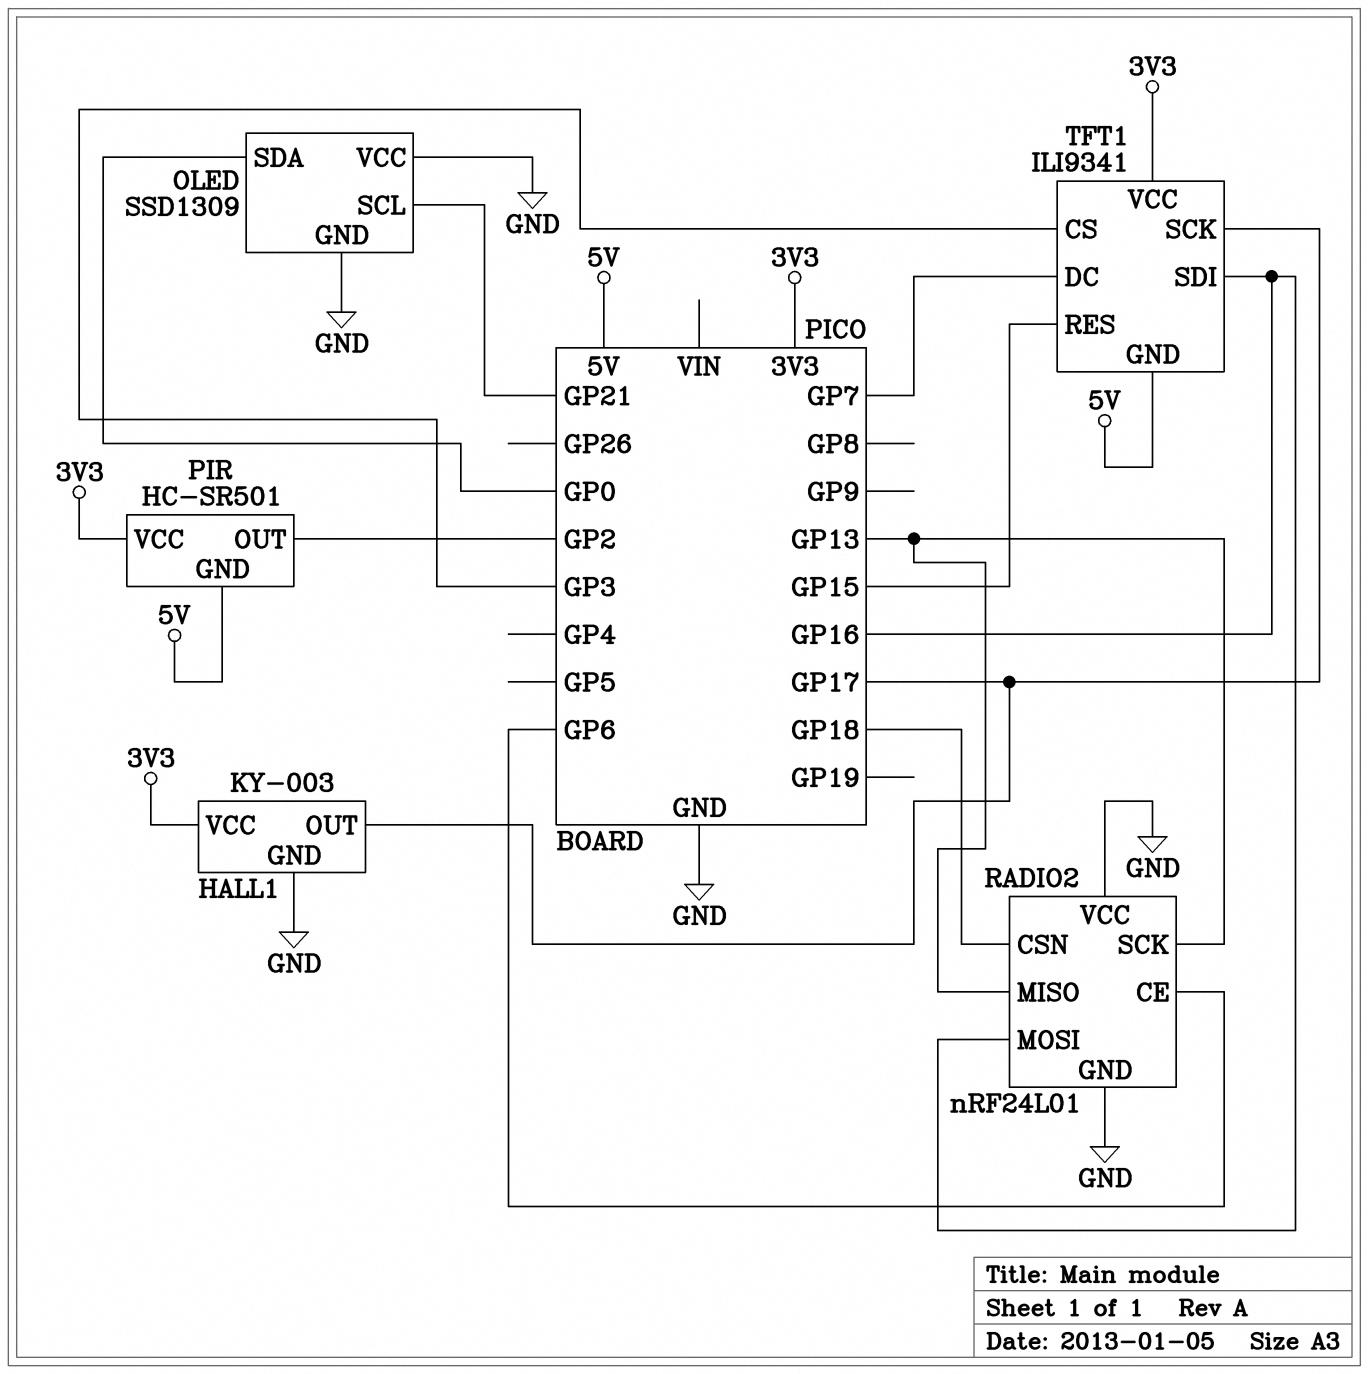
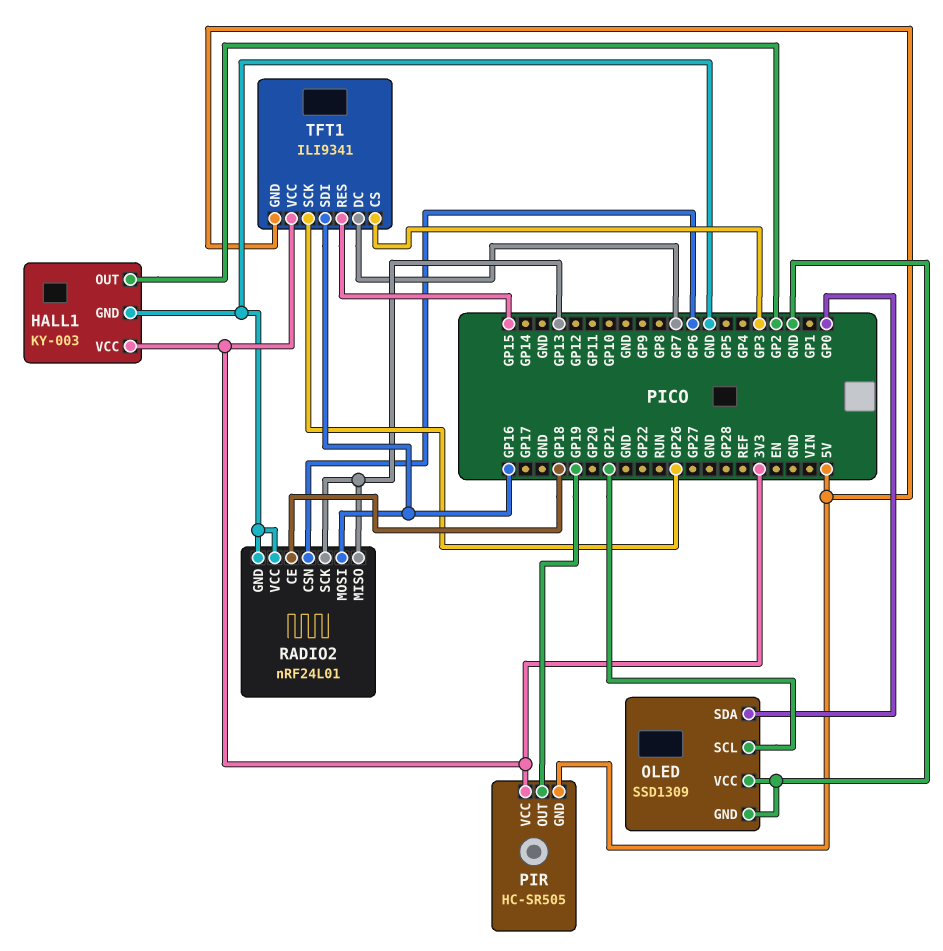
HALL1 pin OUT: GP17 -> GP2
PIR: HC-SR501 -> HC-SR505
PIR pin OUT: GP2 -> GP19
RADIO2 pin CE: GP6 -> GP18
RADIO2 pin CSN: GP18 -> GP6
TFT1 pin SCK: GP17 -> GP26

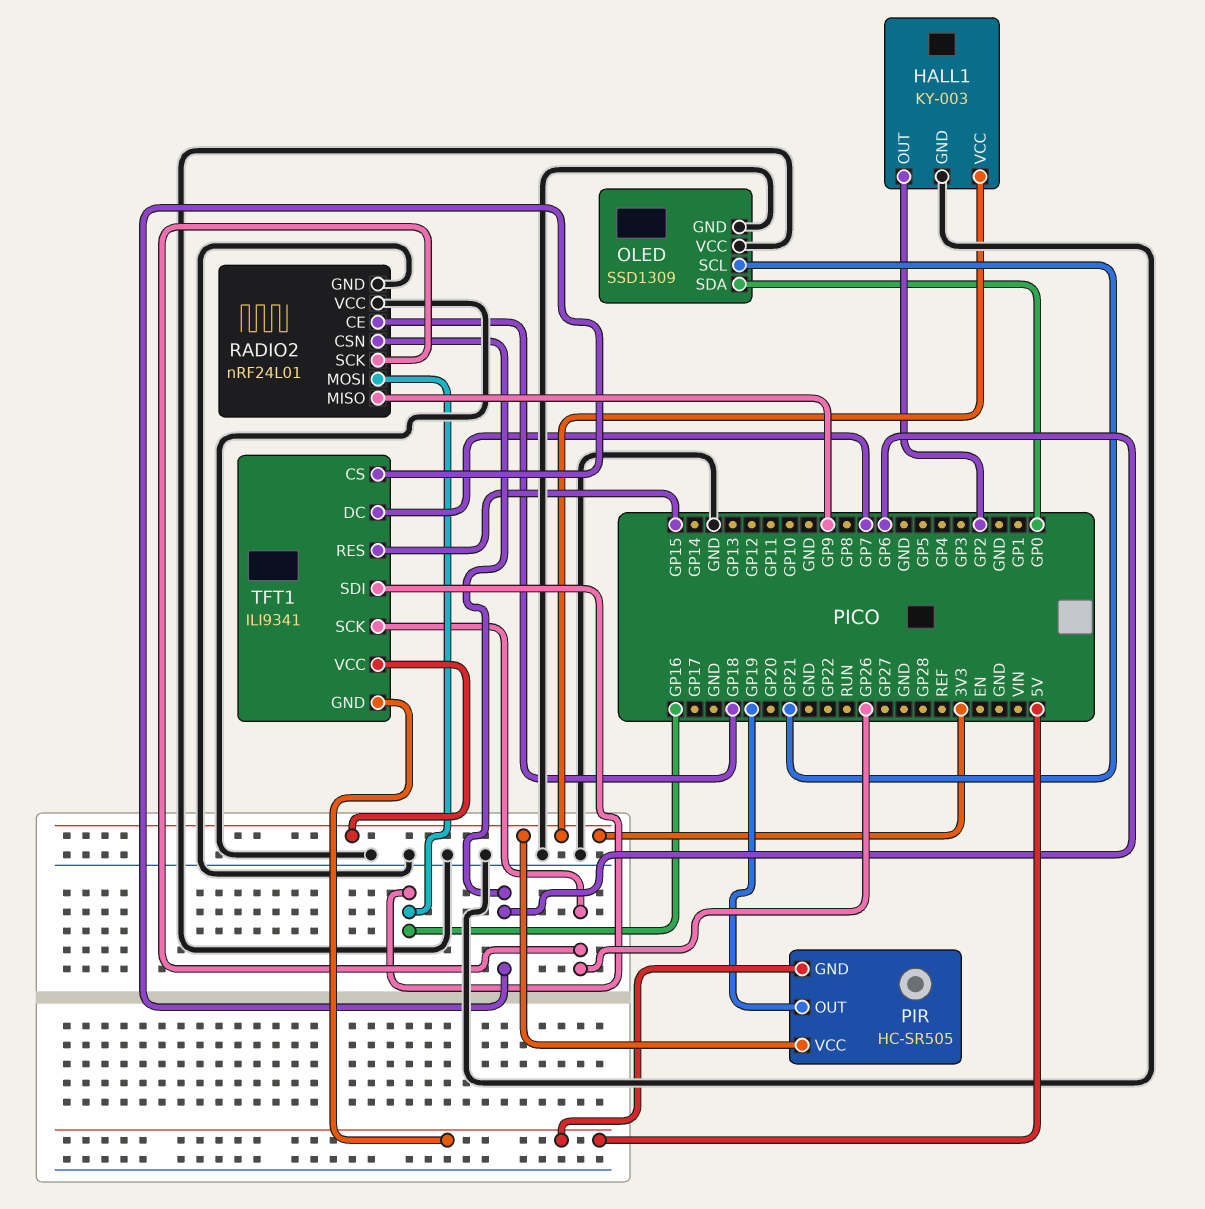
RADIO2 pin MISO: GP13 -> GP9
RADIO2 pin SCK: GP13 -> GP26
TFT1 pin CS: GP3 -> GP6

